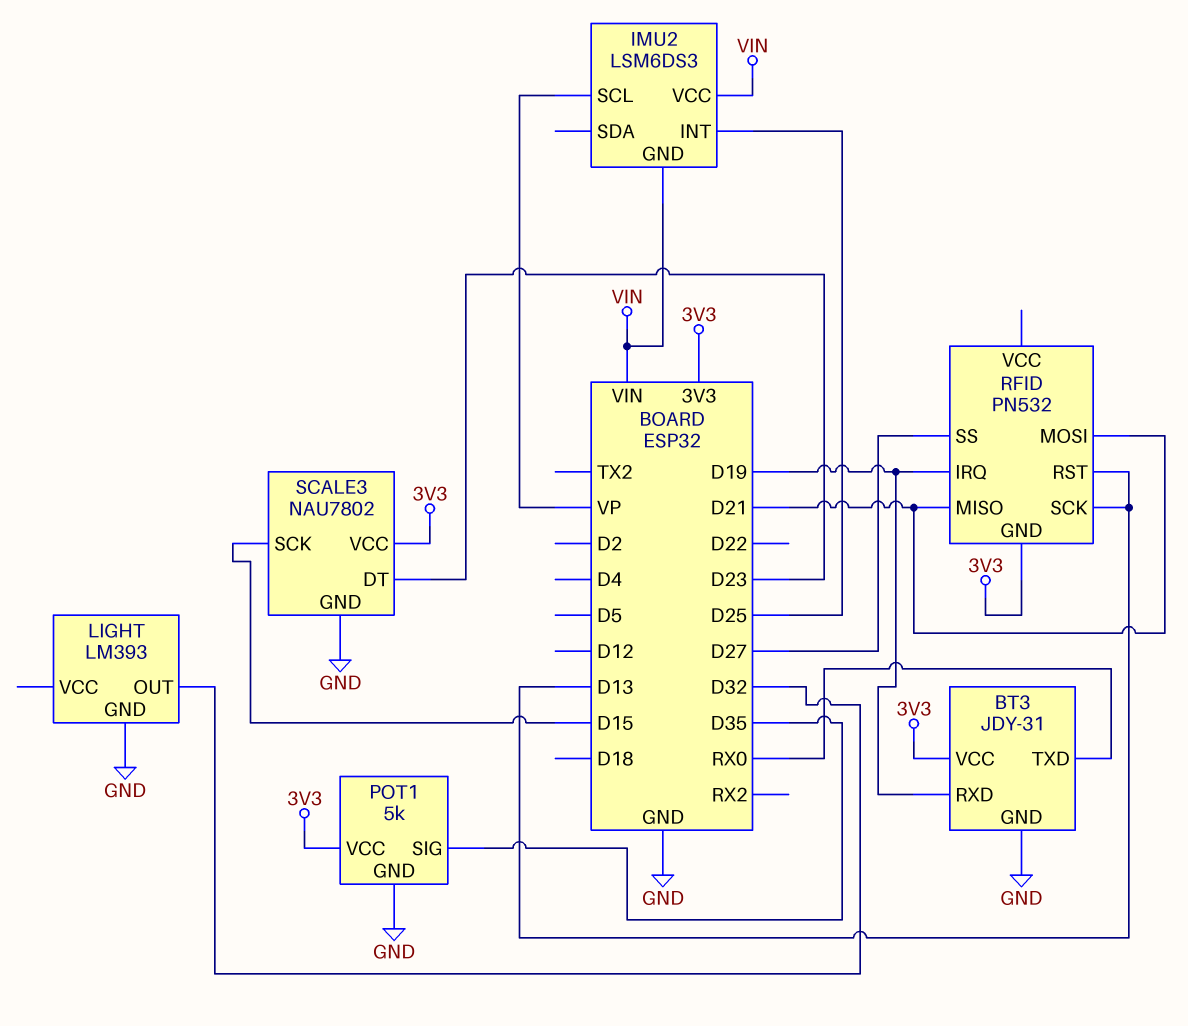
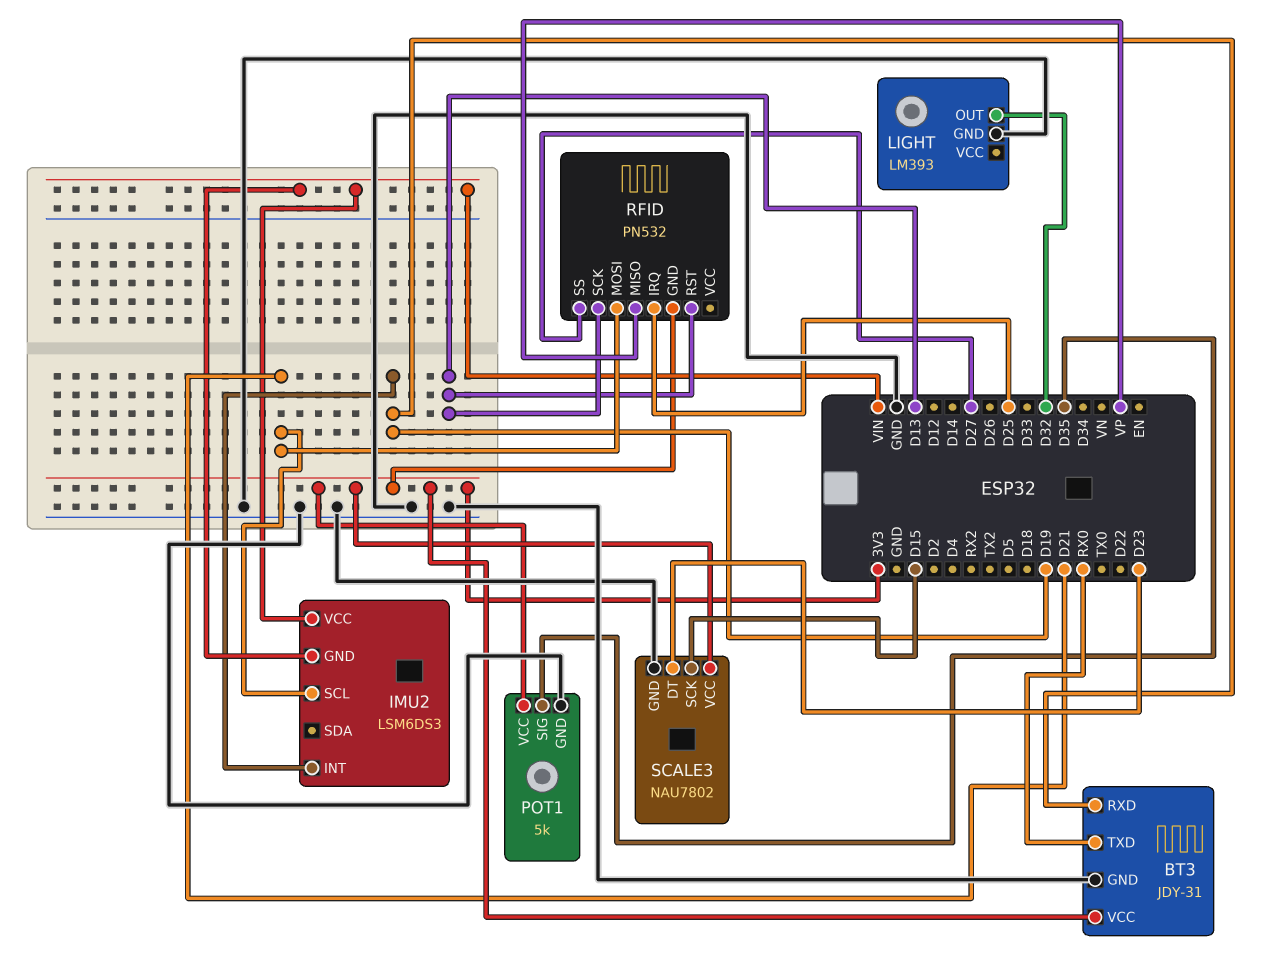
IMU2 pin INT: D25 -> D19
IMU2 pin SCL: VP -> D21
RFID pin IRQ: D19 -> D25
RFID pin MISO: D21 -> VP

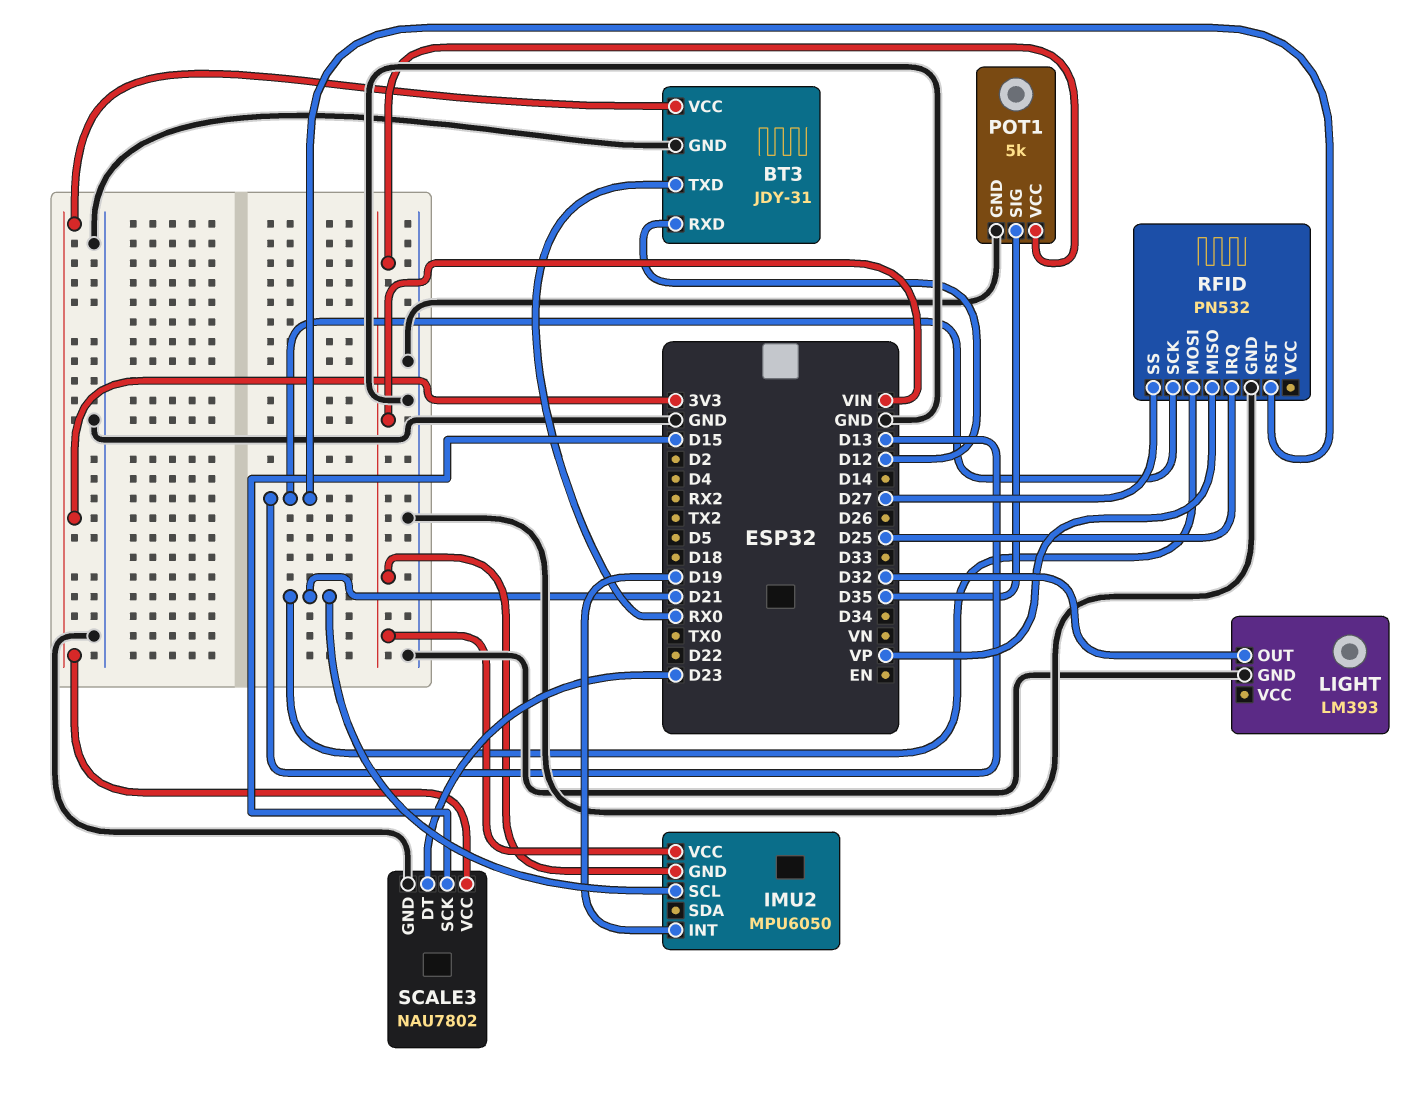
BT3 pin RXD: D19 -> D12
IMU2: LSM6DS3 -> MPU6050
POT1 pin VCC: 3V3 -> VIN
RFID pin GND: 3V3 -> GND

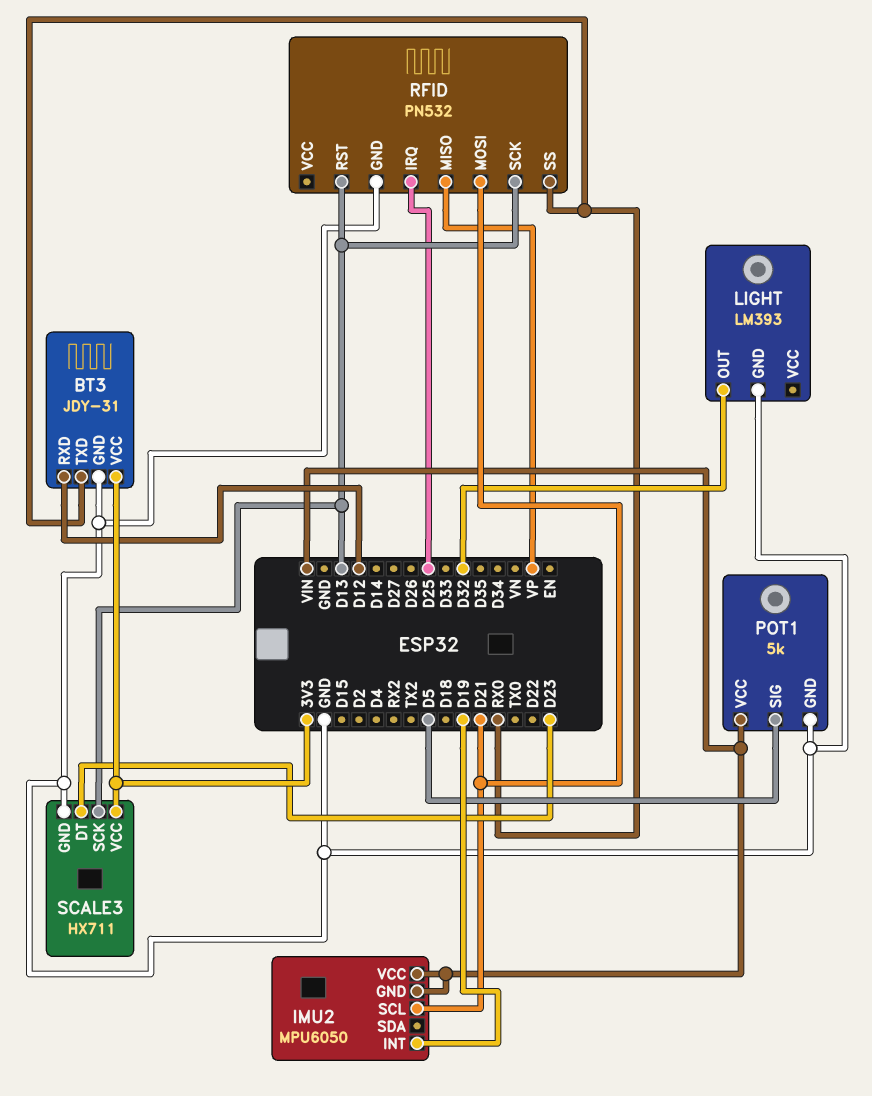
POT1 pin SIG: D35 -> D5
RFID pin SS: D27 -> RX0
SCALE3: NAU7802 -> HX711
SCALE3 pin SCK: D15 -> D13

